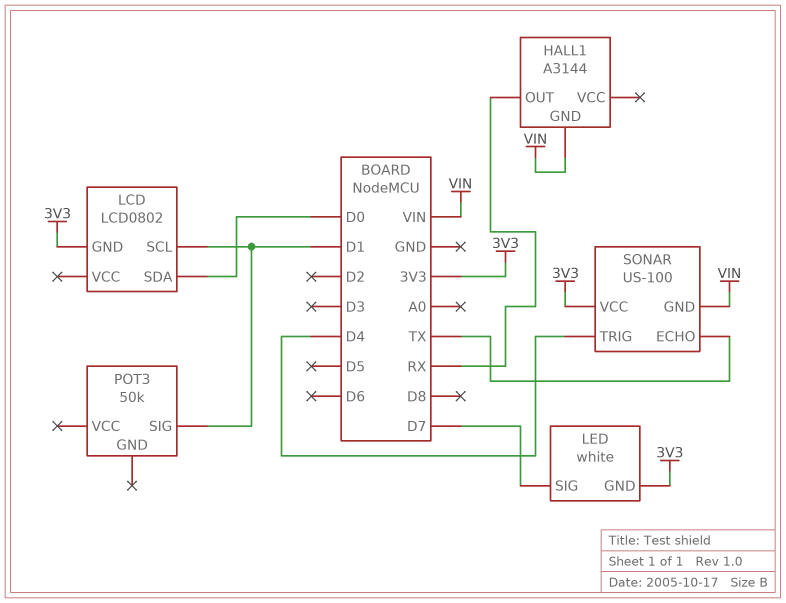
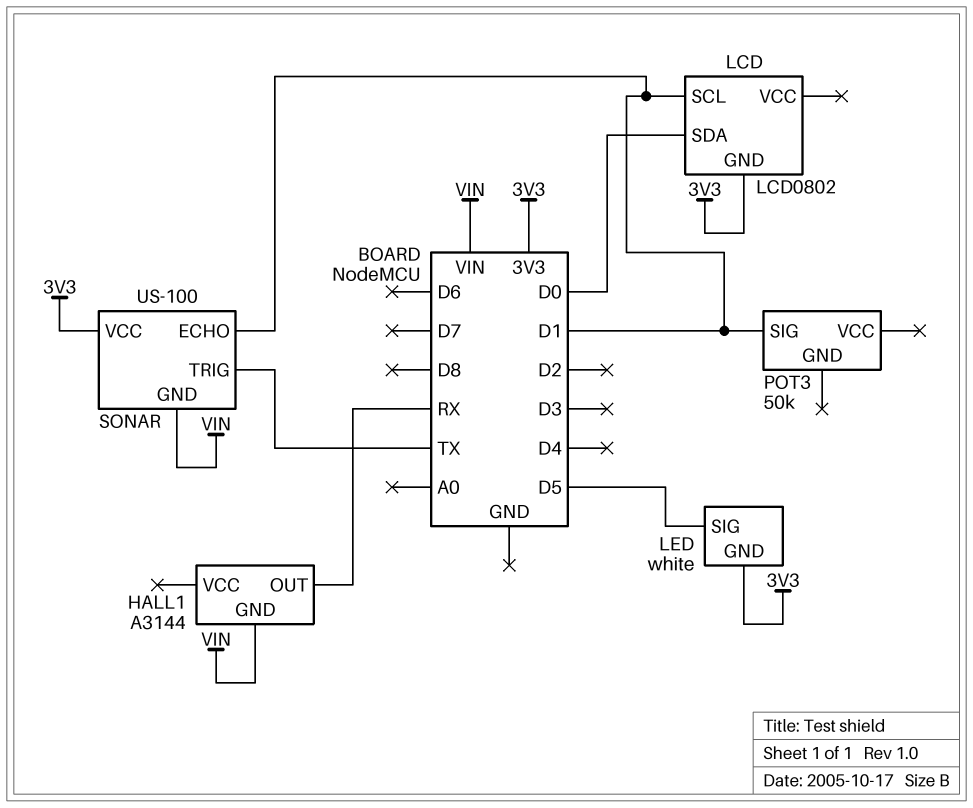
LED pin SIG: D7 -> D5
SONAR pin ECHO: TX -> D1
SONAR pin TRIG: D4 -> TX

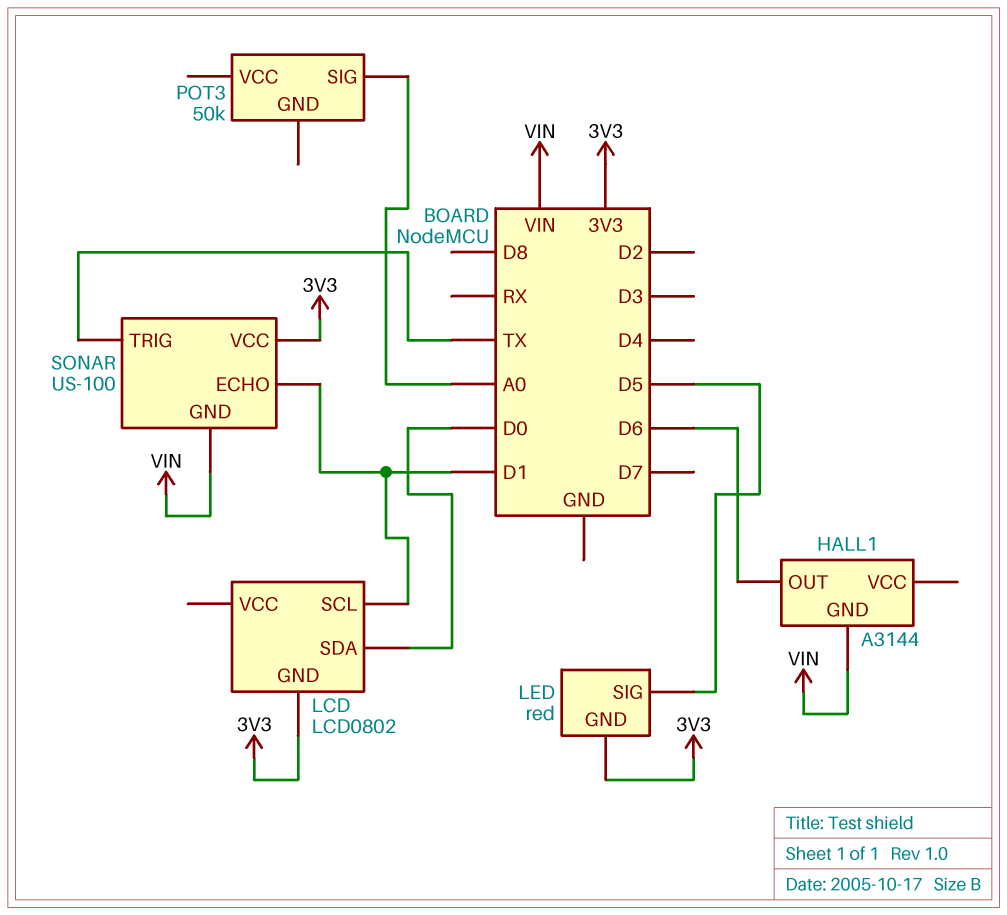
HALL1 pin OUT: RX -> D6
LED: white -> red
POT3 pin SIG: D1 -> A0

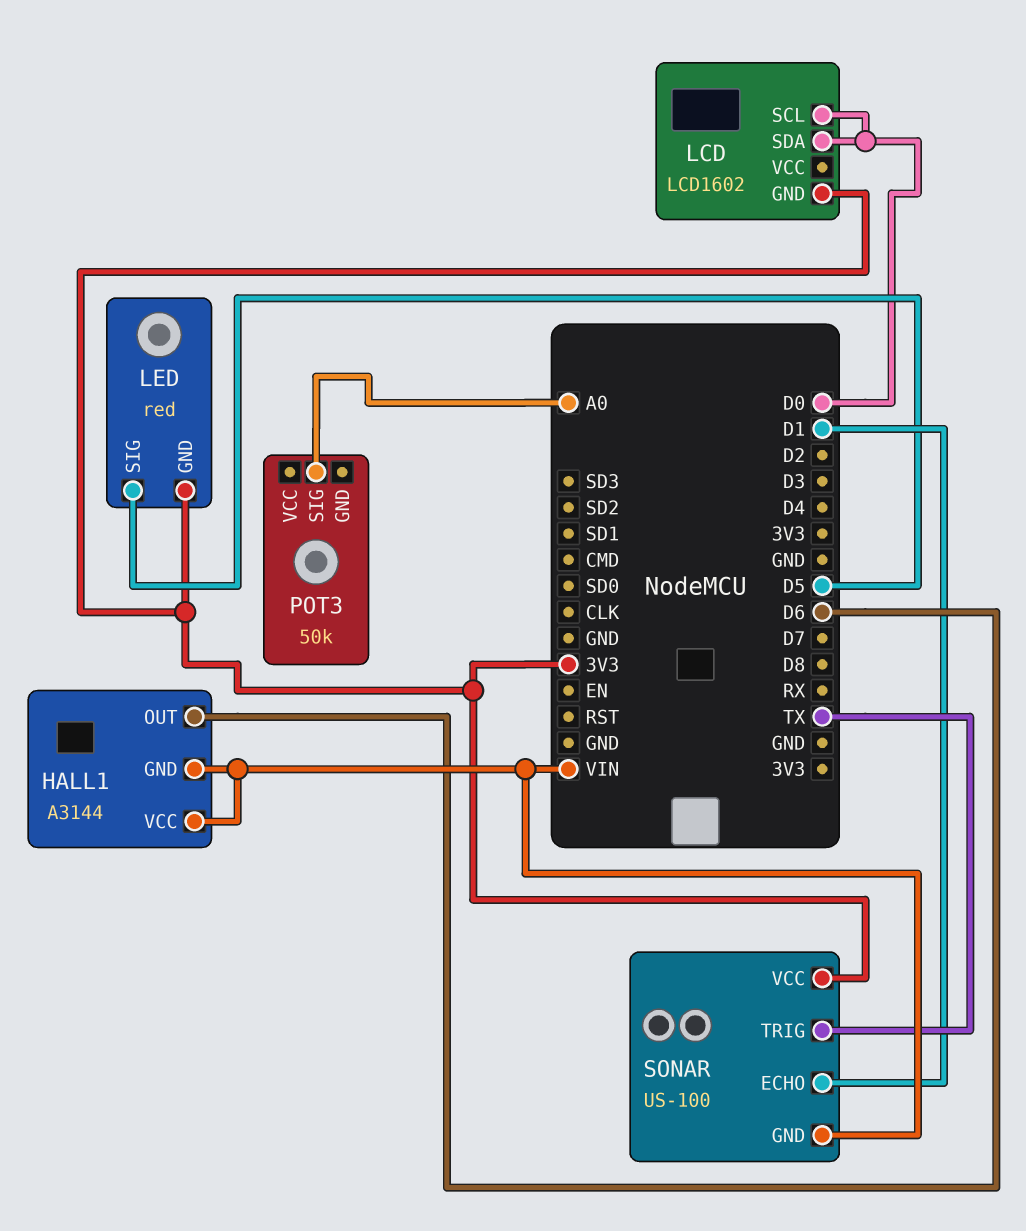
HALL1 pin VCC: none -> VIN
LCD: LCD0802 -> LCD1602
LCD pin SCL: D1 -> D0

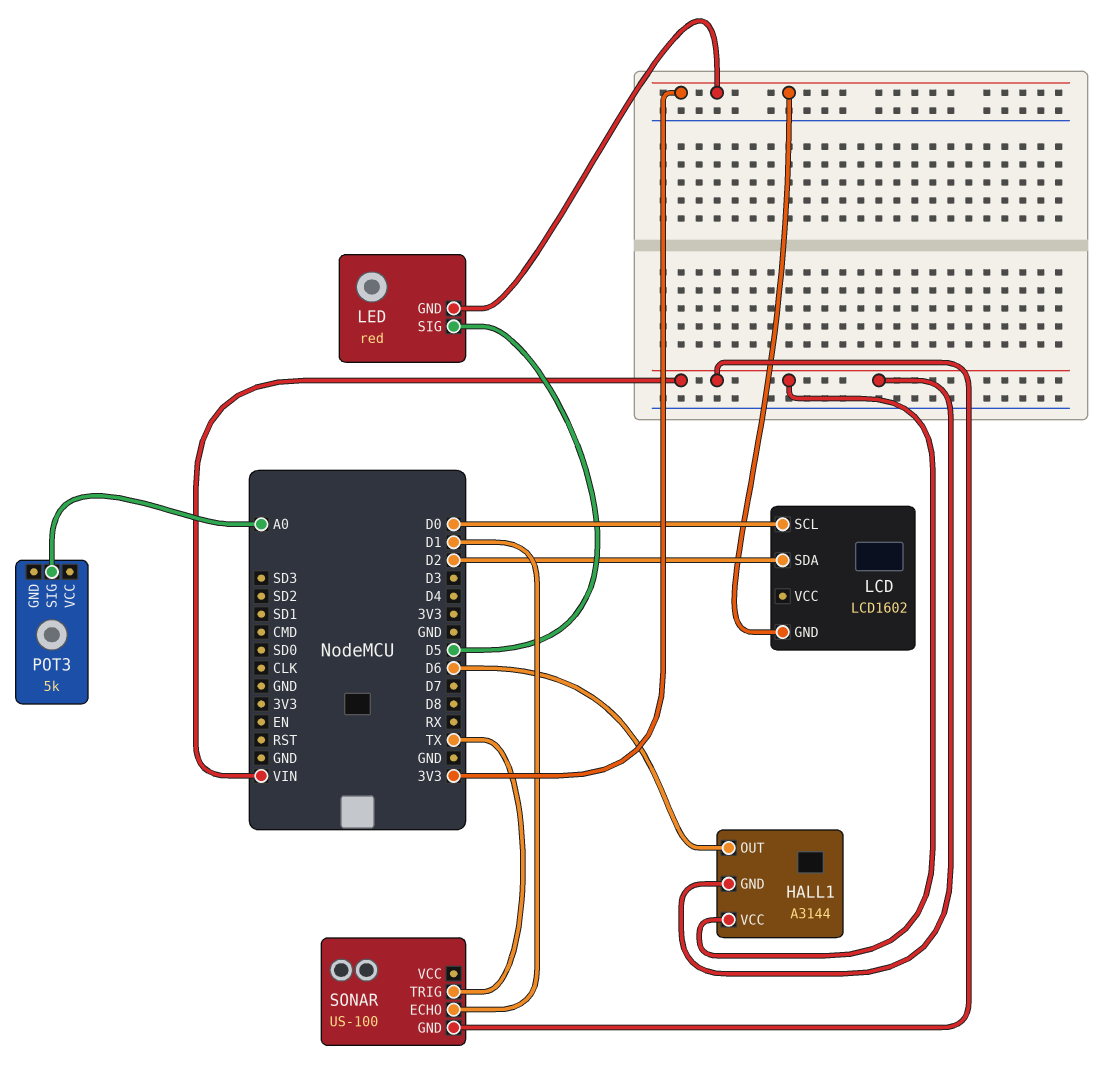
LCD pin SDA: D0 -> D2
POT3: 50k -> 5k
SONAR pin VCC: 3V3 -> none

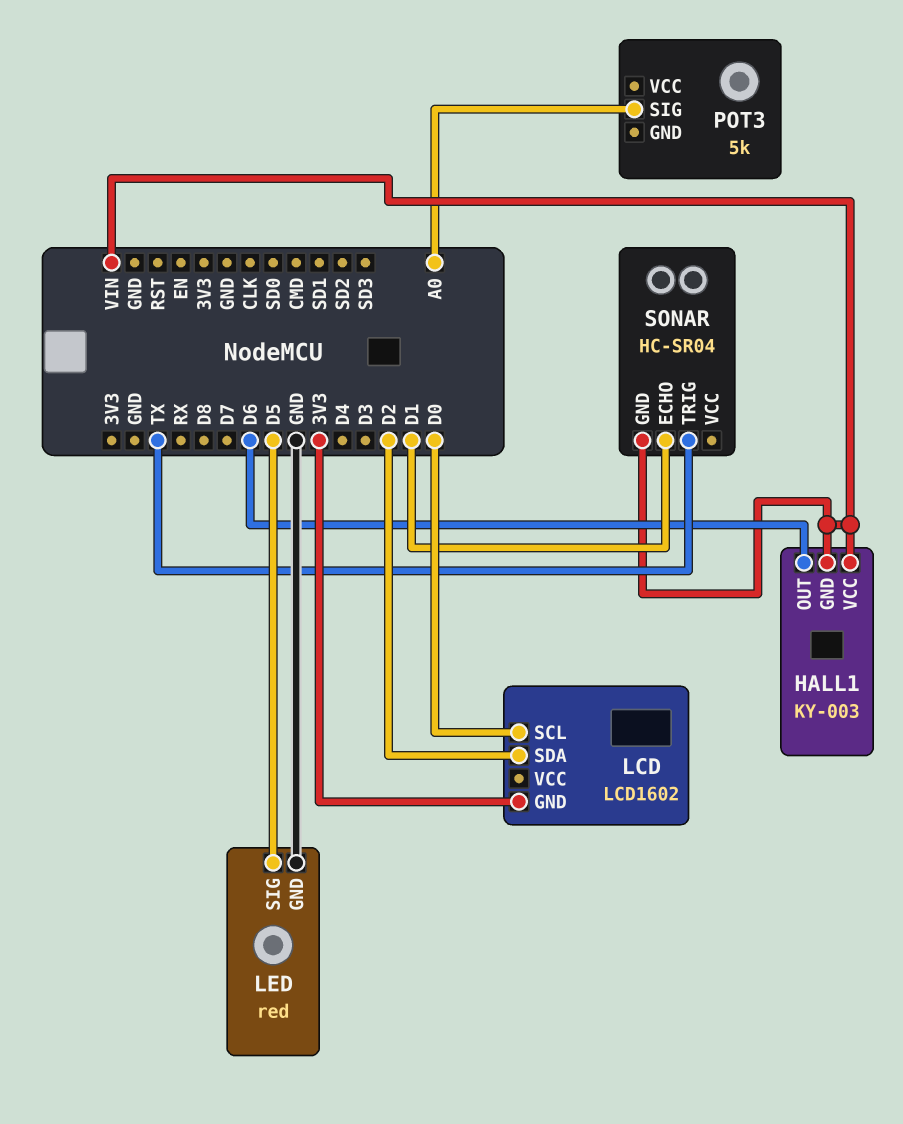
HALL1: A3144 -> KY-003
LED pin GND: 3V3 -> GND
SONAR: US-100 -> HC-SR04

